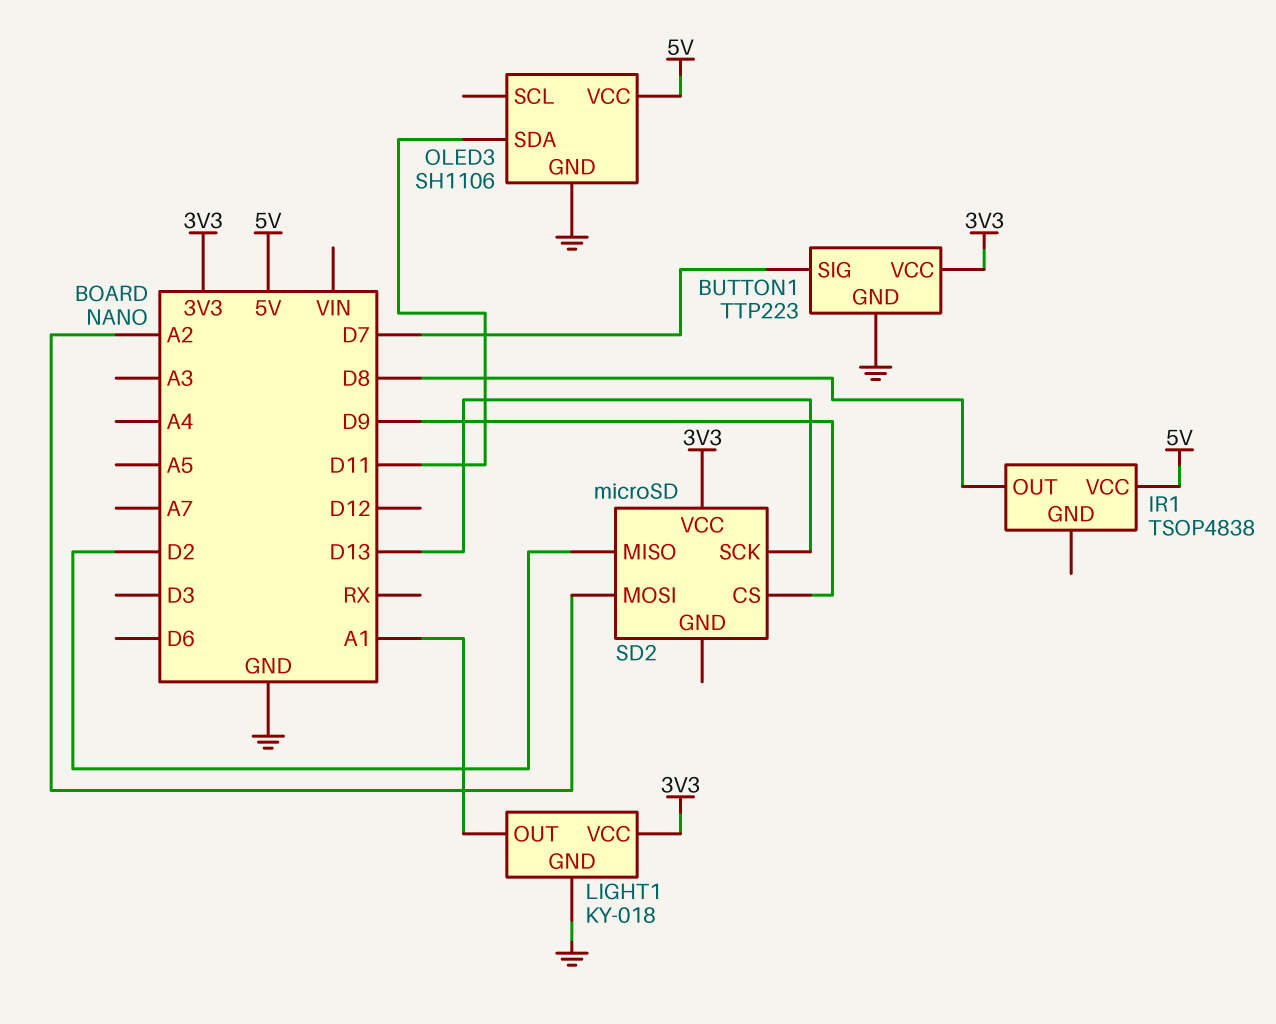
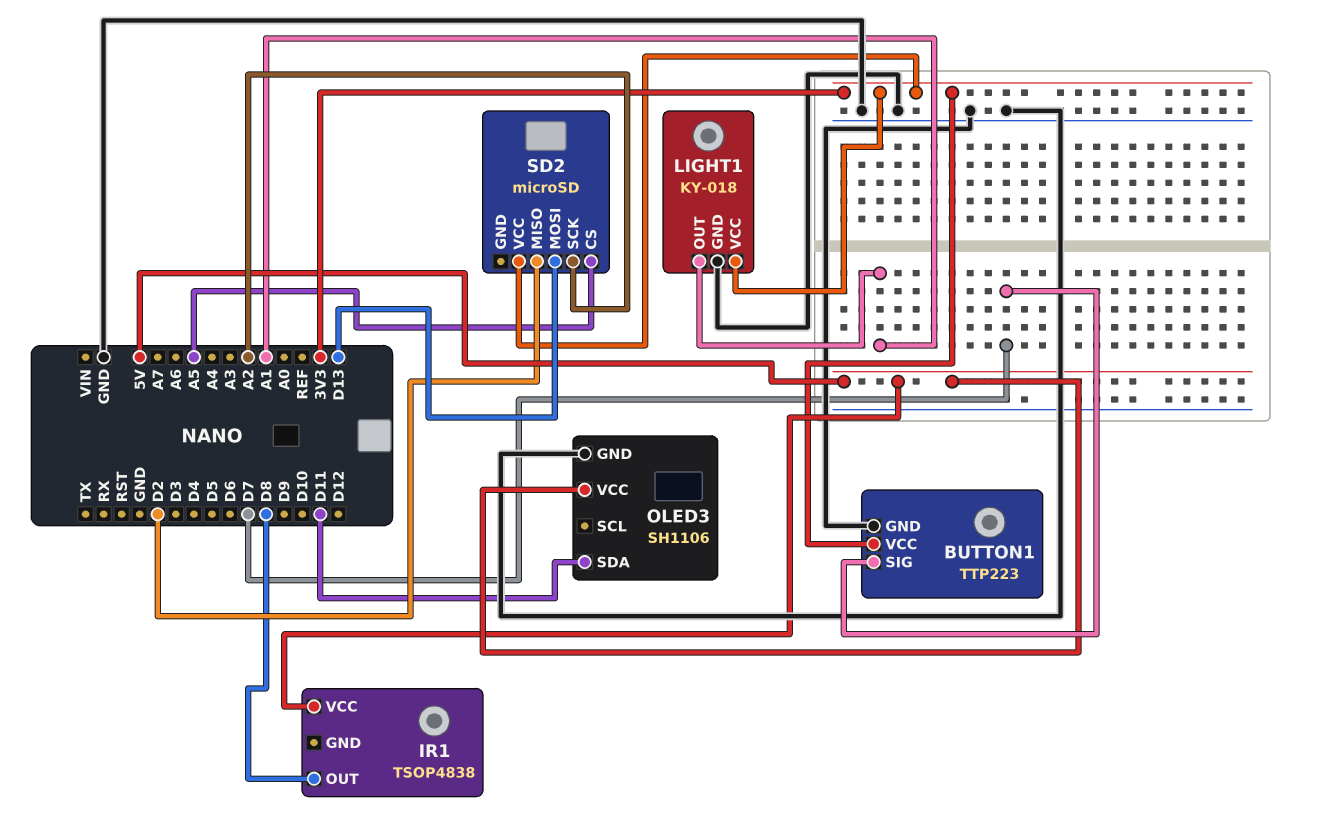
SD2 pin CS: D9 -> A5
SD2 pin MOSI: A2 -> D13
SD2 pin SCK: D13 -> A2

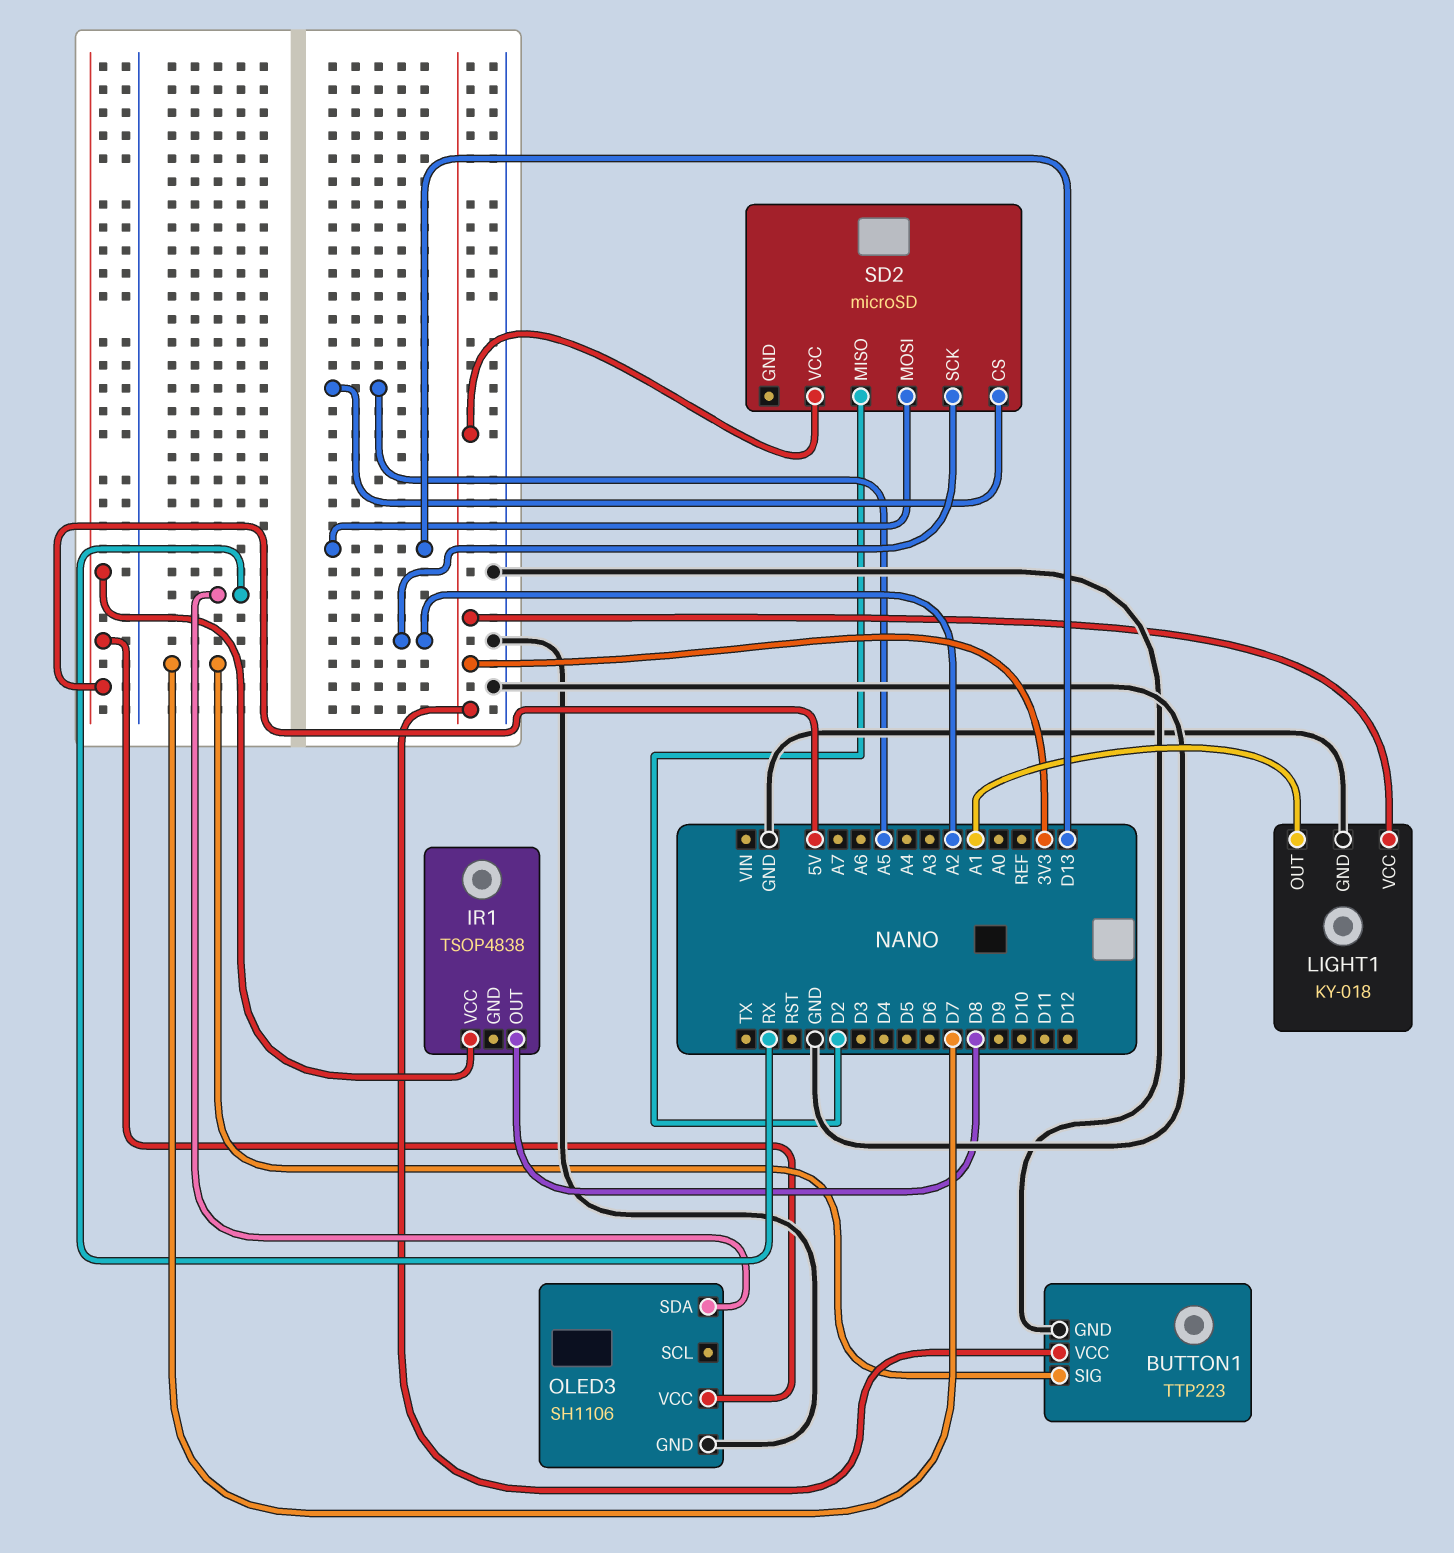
OLED3 pin SDA: D11 -> RX

